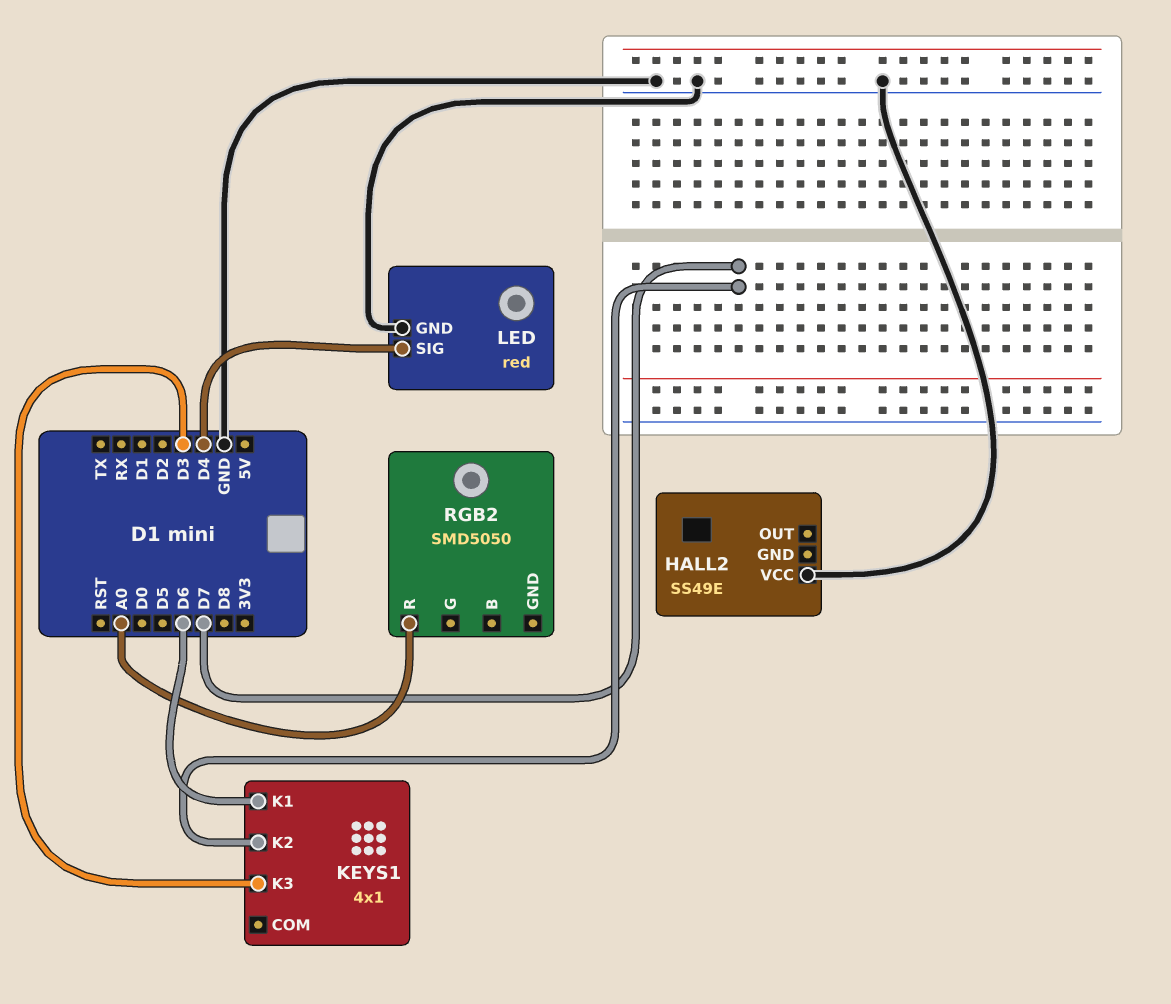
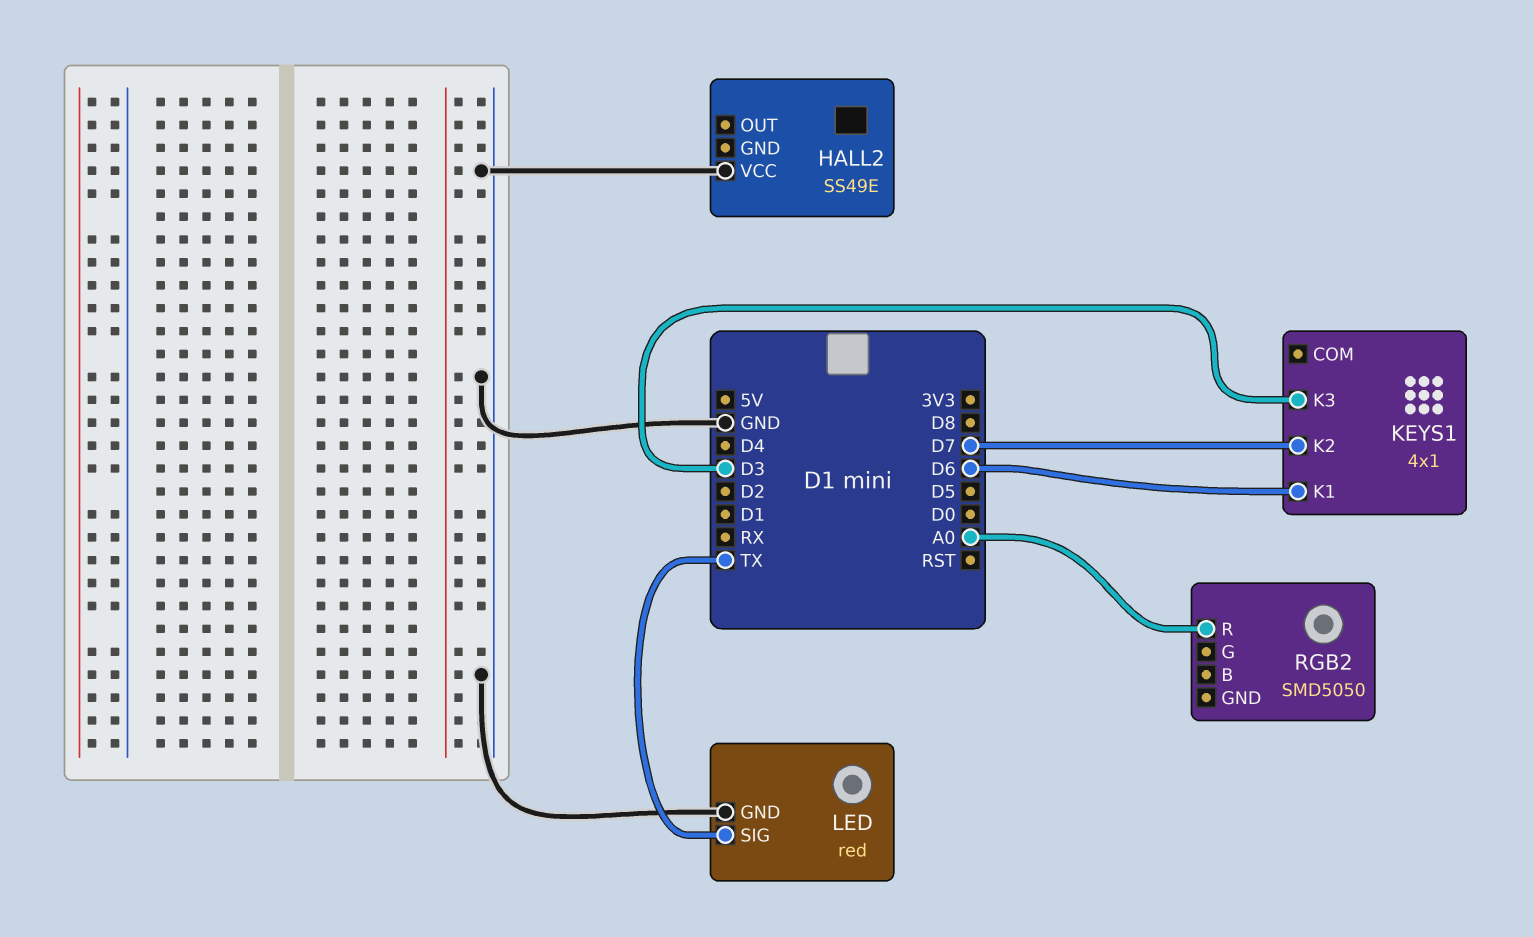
LED pin SIG: D4 -> TX

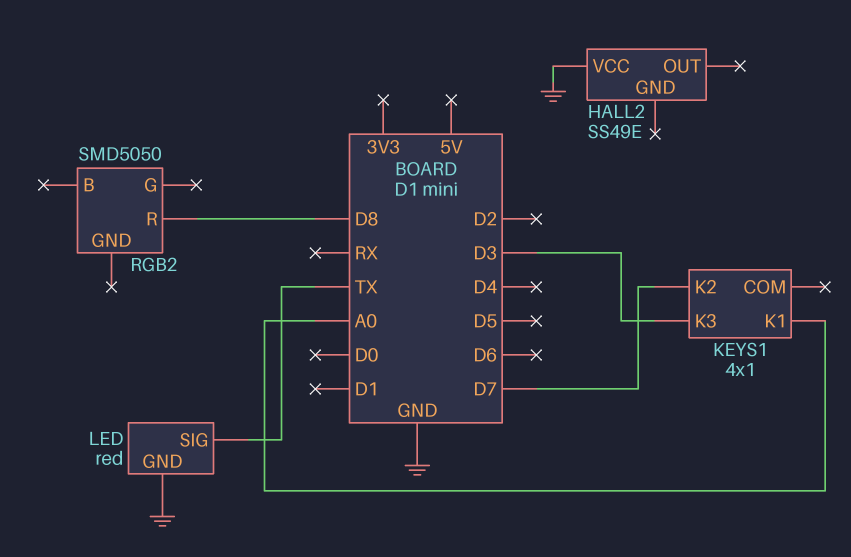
KEYS1 pin K1: D6 -> A0
RGB2 pin R: A0 -> D8

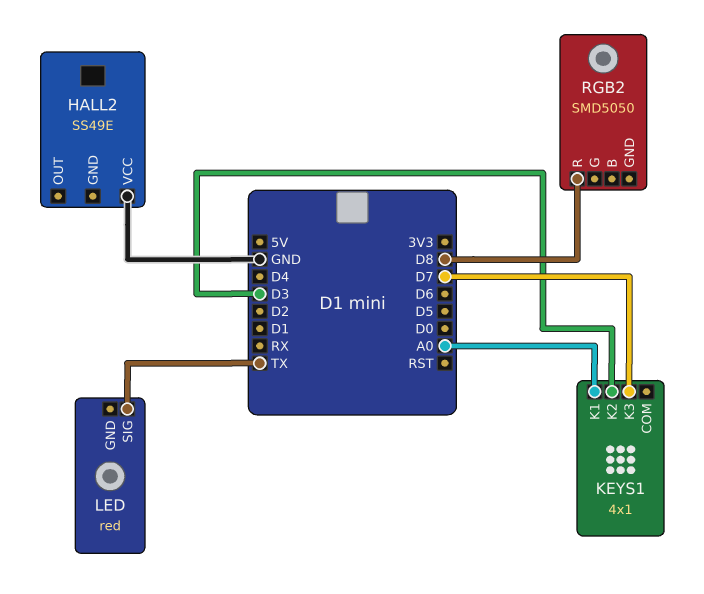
KEYS1 pin K2: D7 -> D3
KEYS1 pin K3: D3 -> D7
LED pin GND: GND -> none

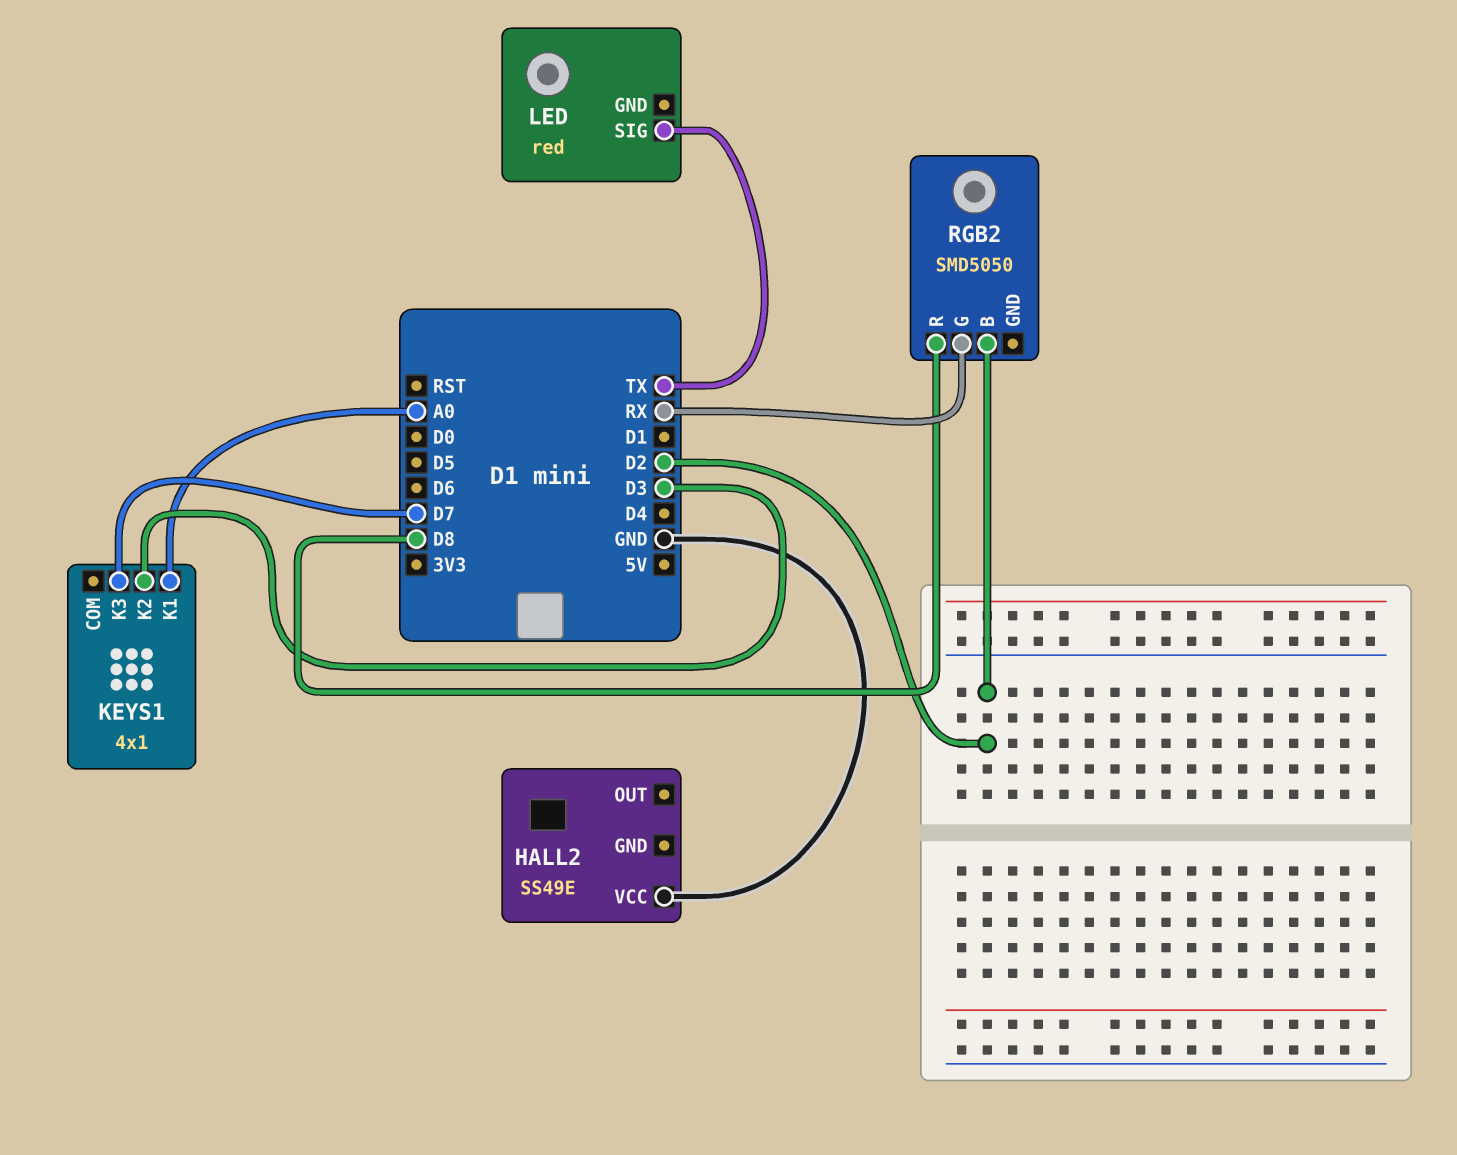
RGB2 pin B: none -> D2
RGB2 pin G: none -> RX

